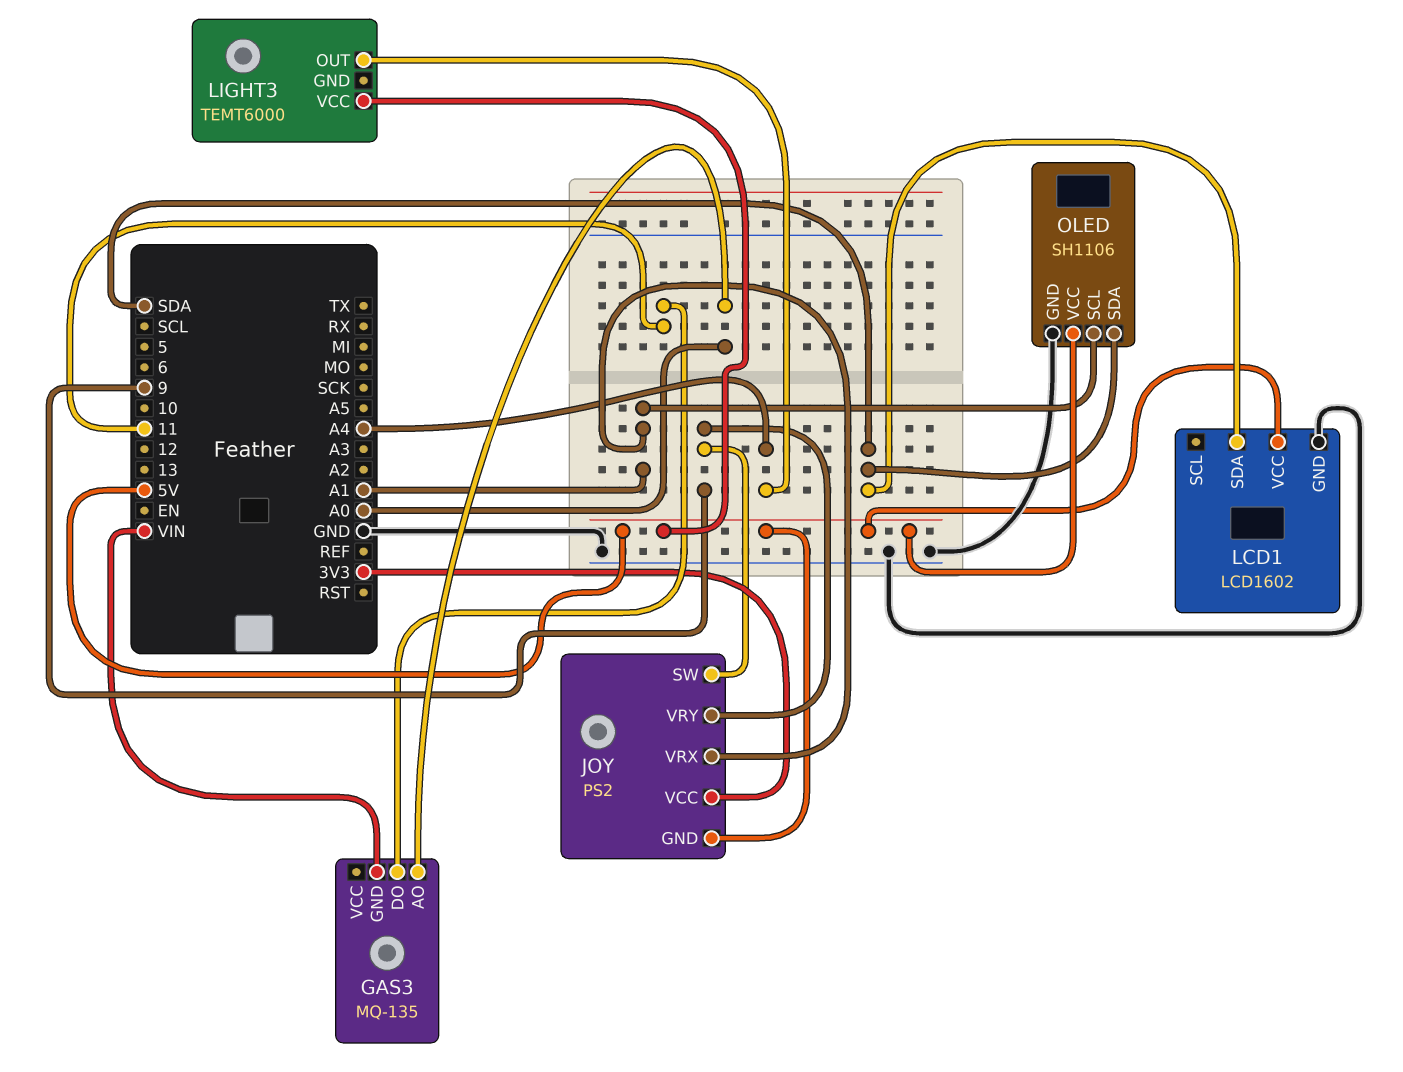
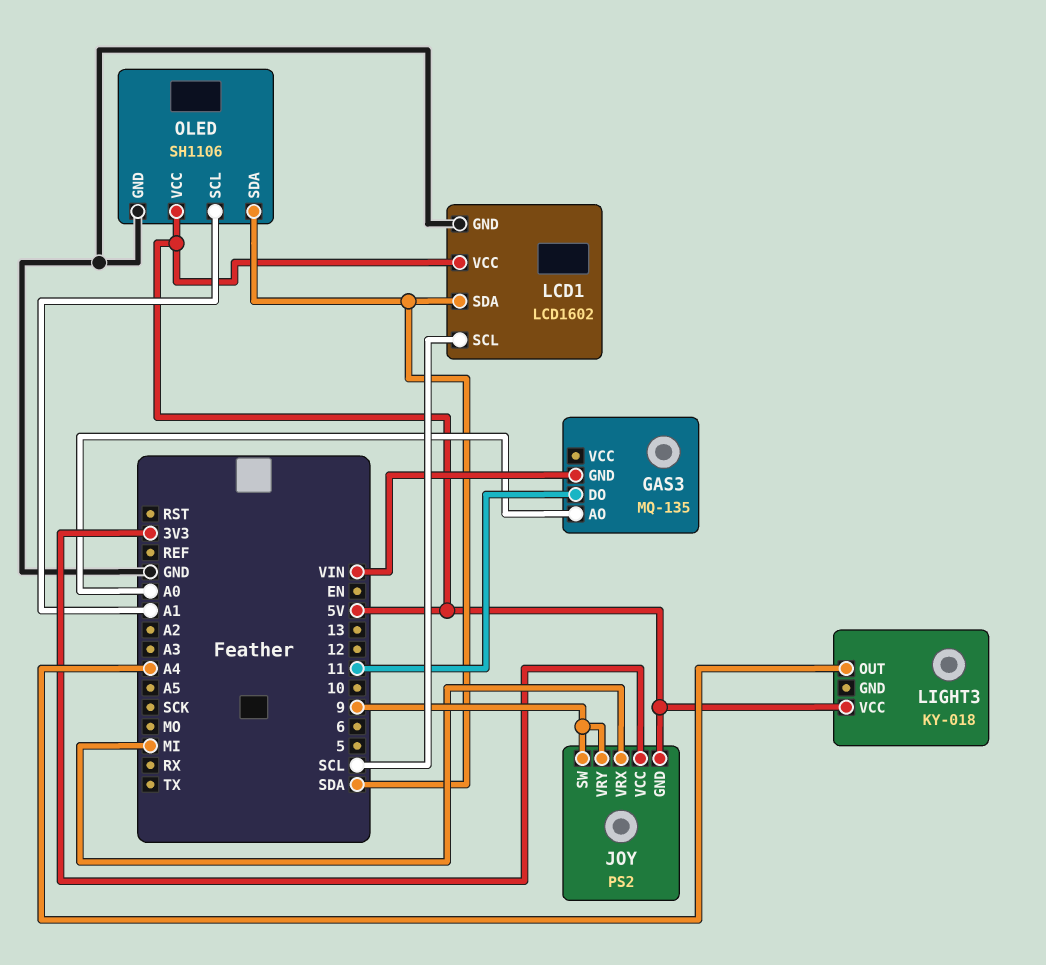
JOY pin VRX: A1 -> MI
LCD1 pin SCL: none -> SCL
LIGHT3: TEMT6000 -> KY-018

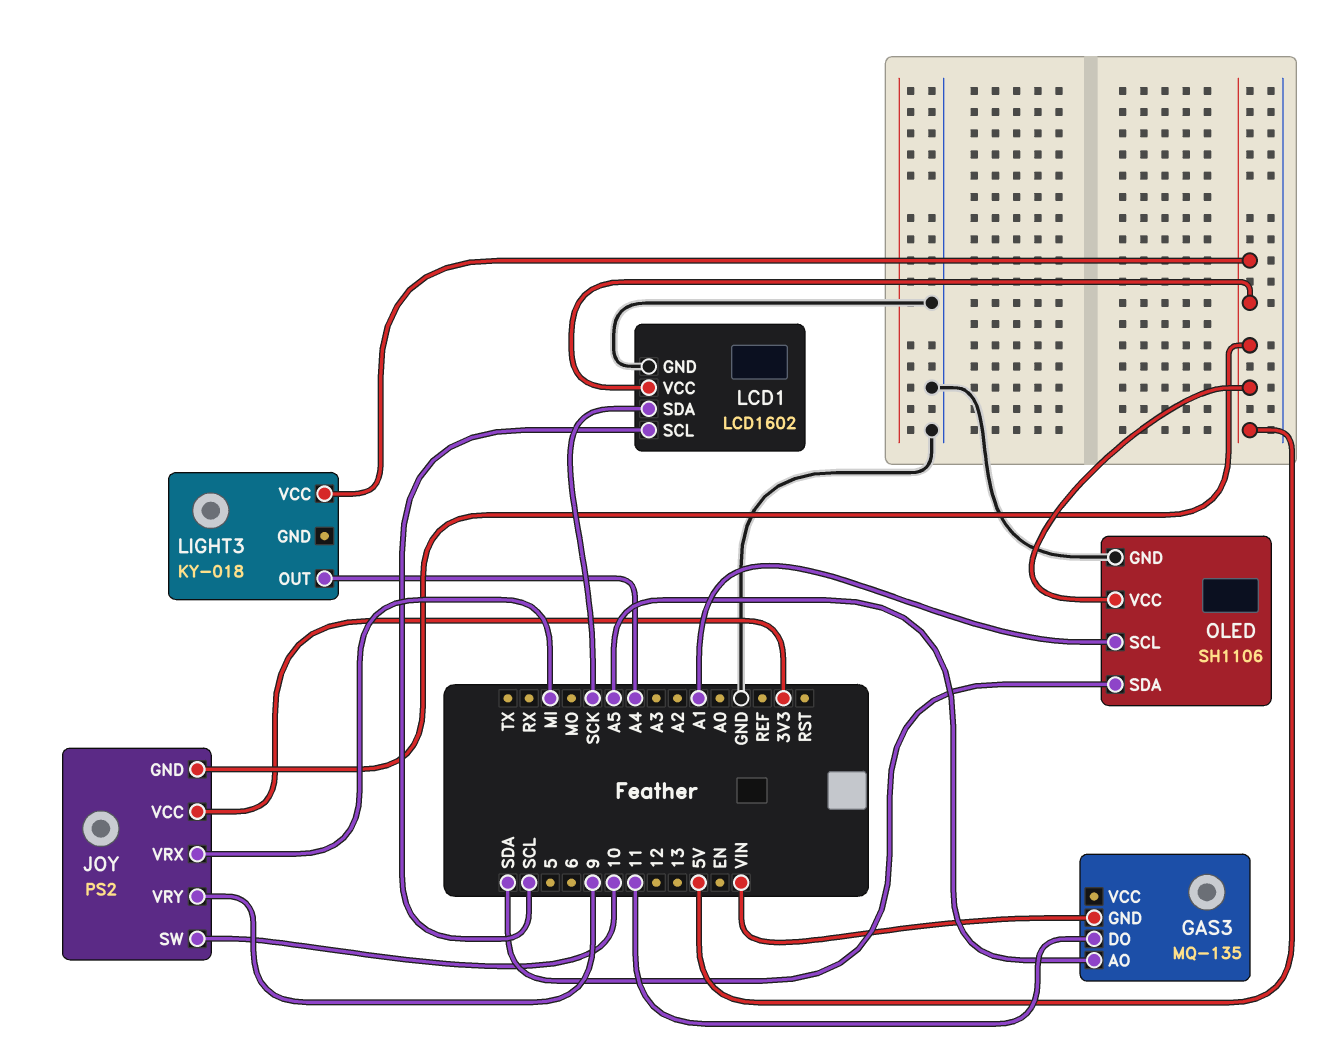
GAS3 pin AO: A0 -> A5
JOY pin SW: 9 -> 10
LCD1 pin SDA: SDA -> SCK

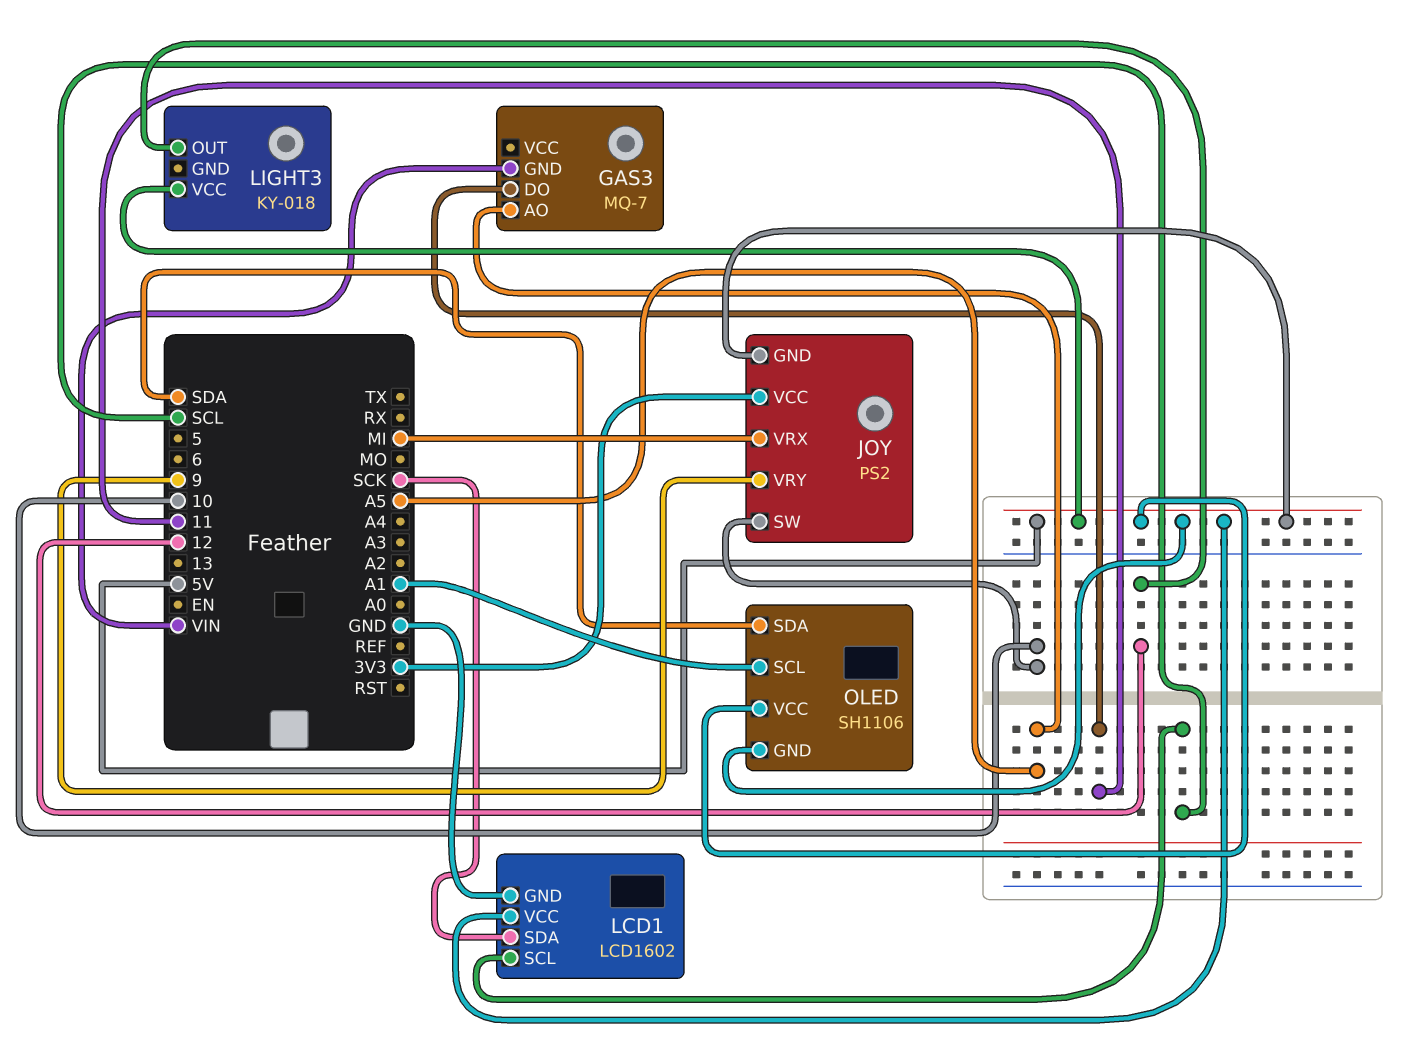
GAS3: MQ-135 -> MQ-7
LIGHT3 pin OUT: A4 -> 12
OLED pin GND: GND -> 5V

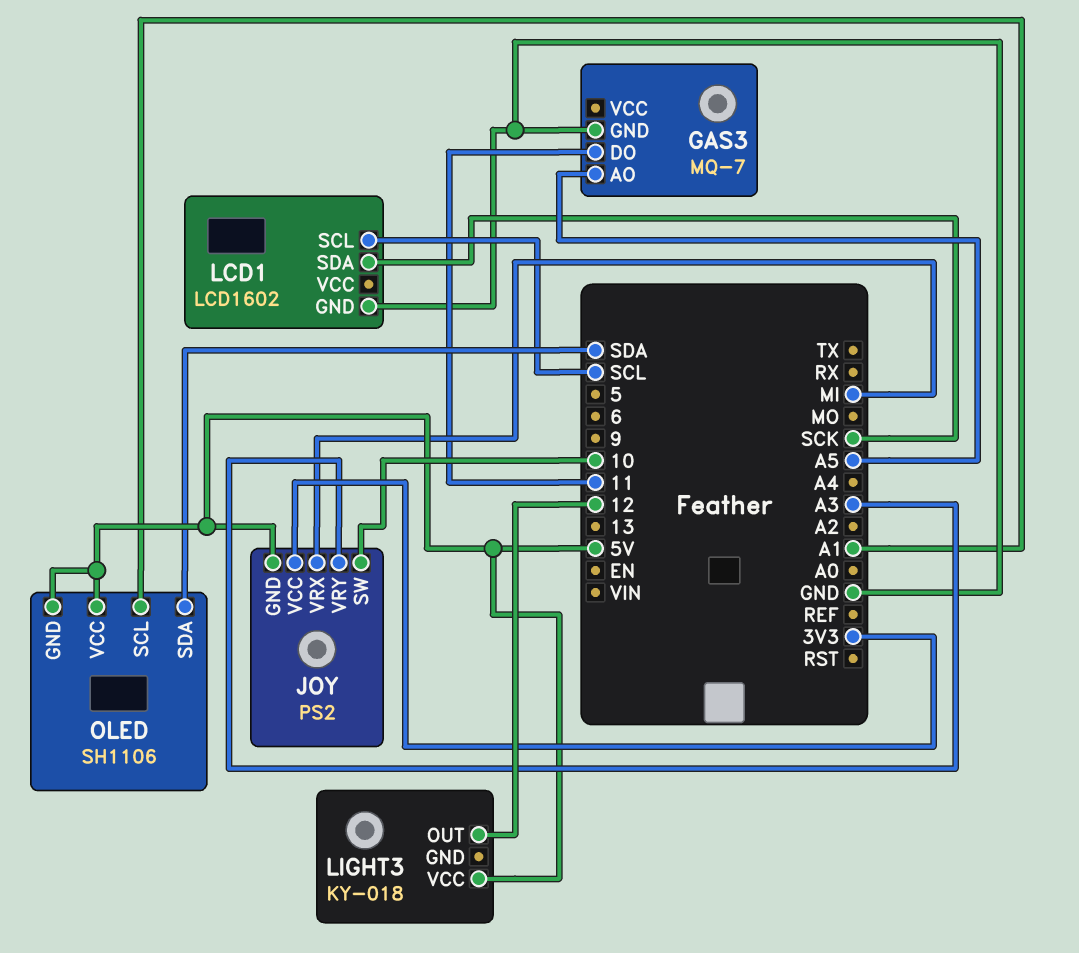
GAS3 pin GND: VIN -> GND
JOY pin VRY: 9 -> A3
LCD1 pin VCC: 5V -> none

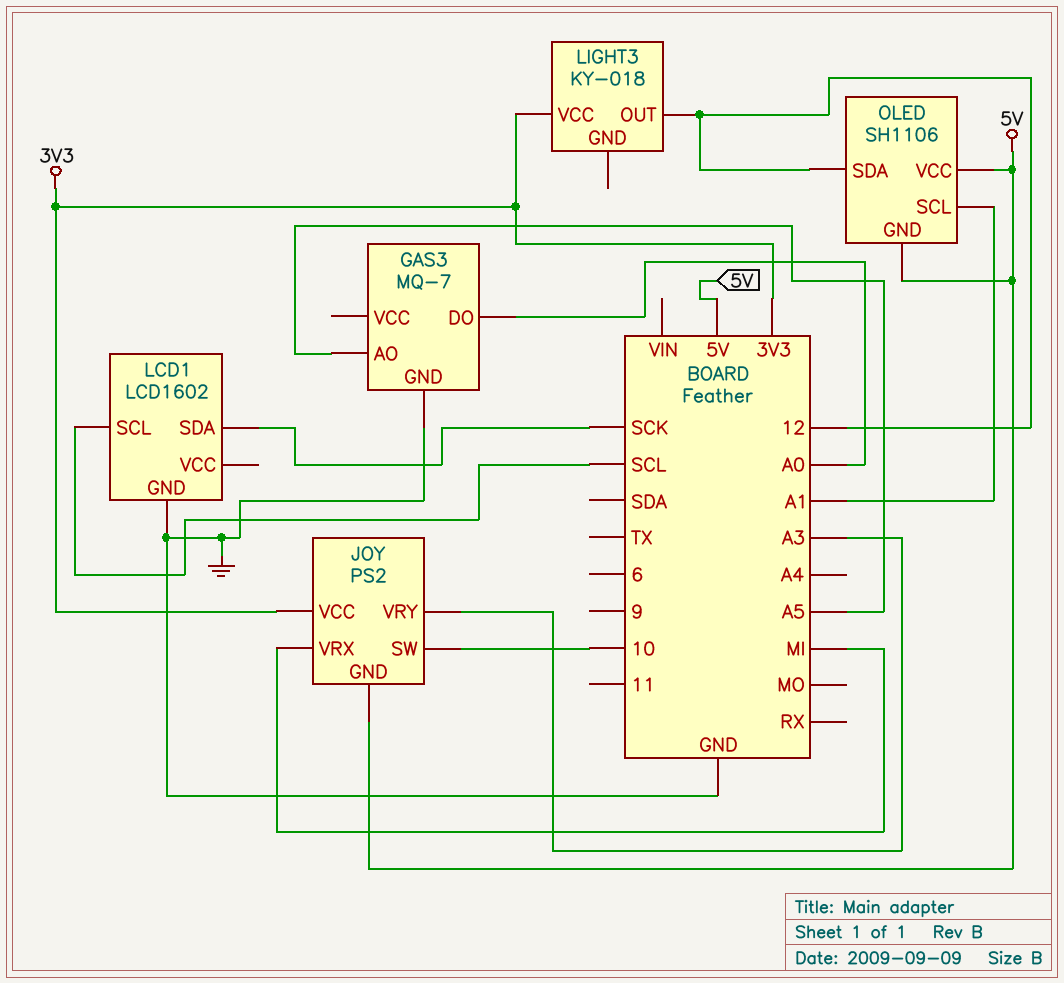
GAS3 pin DO: 11 -> A0
LIGHT3 pin VCC: 5V -> 3V3
OLED pin SDA: SDA -> 12

